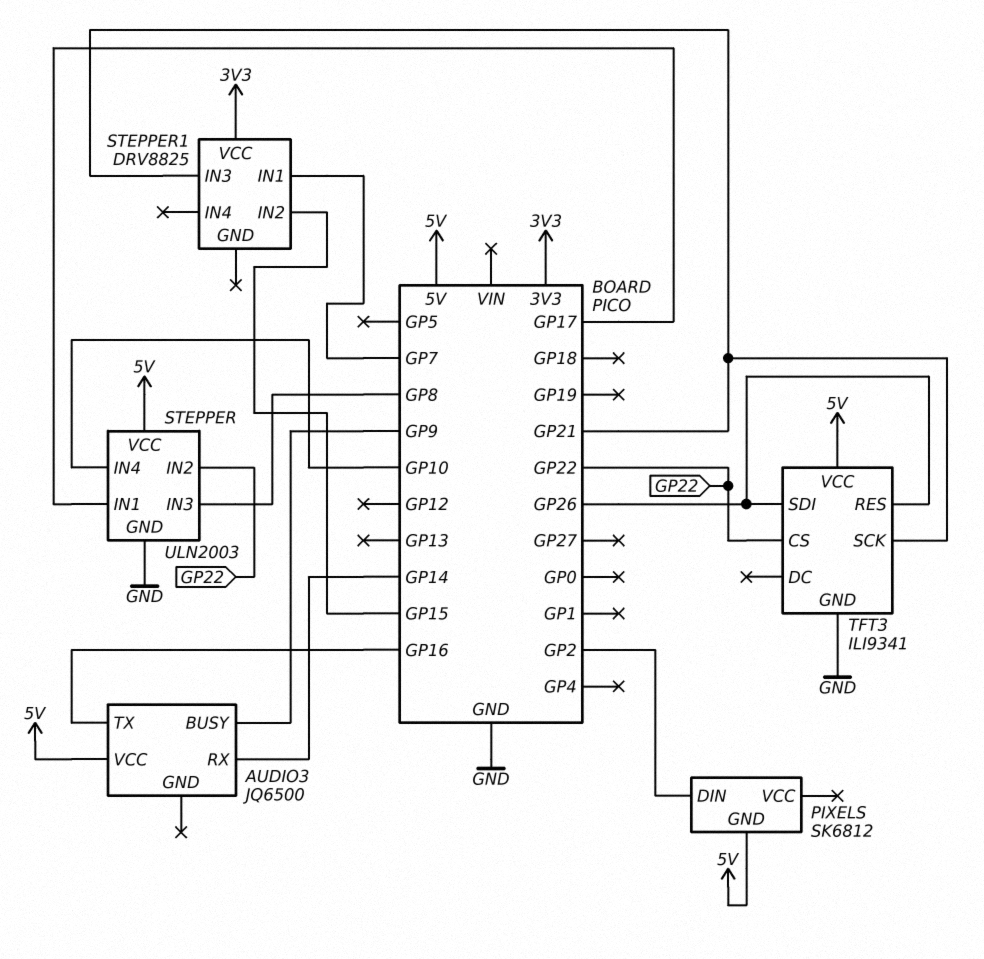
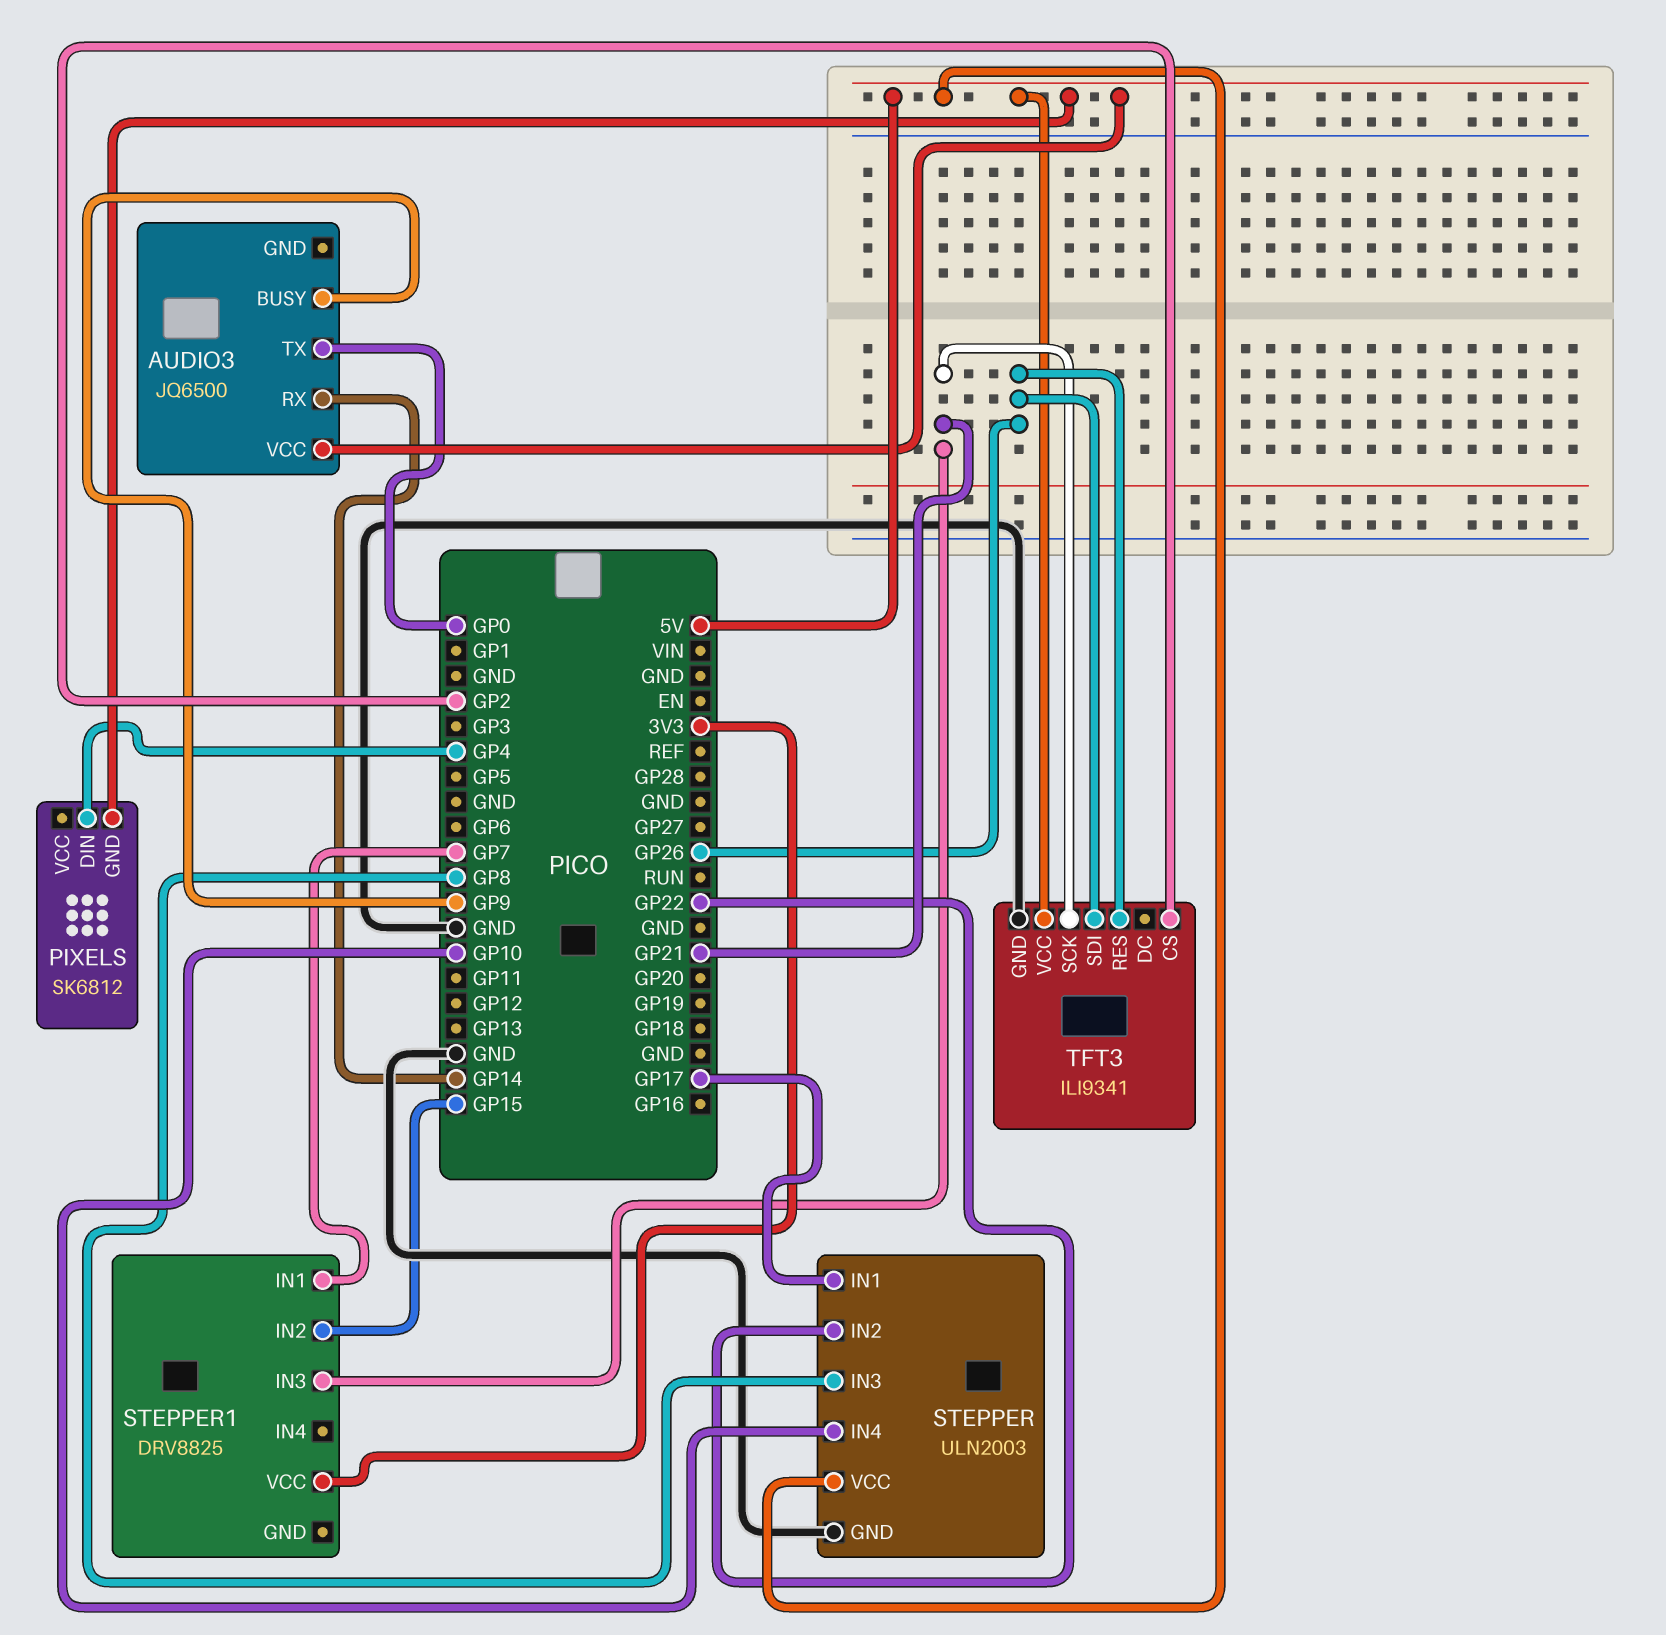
AUDIO3 pin TX: GP16 -> GP0
PIXELS pin DIN: GP2 -> GP4
TFT3 pin CS: GP22 -> GP2

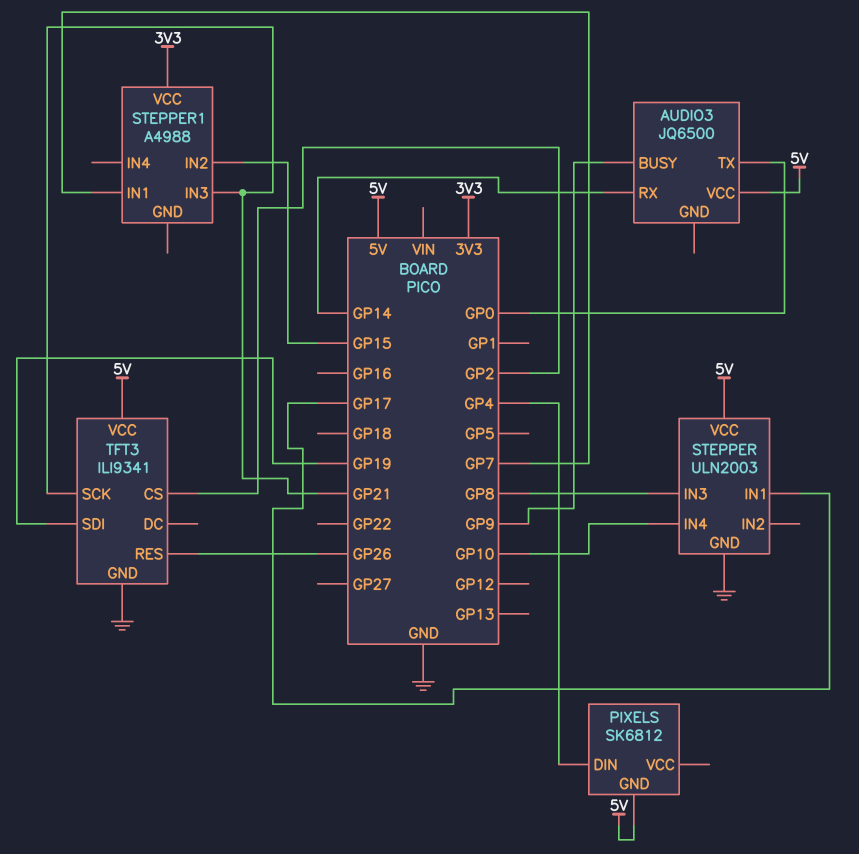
STEPPER pin IN2: GP22 -> none
STEPPER1: DRV8825 -> A4988
TFT3 pin SDI: GP26 -> GP19

